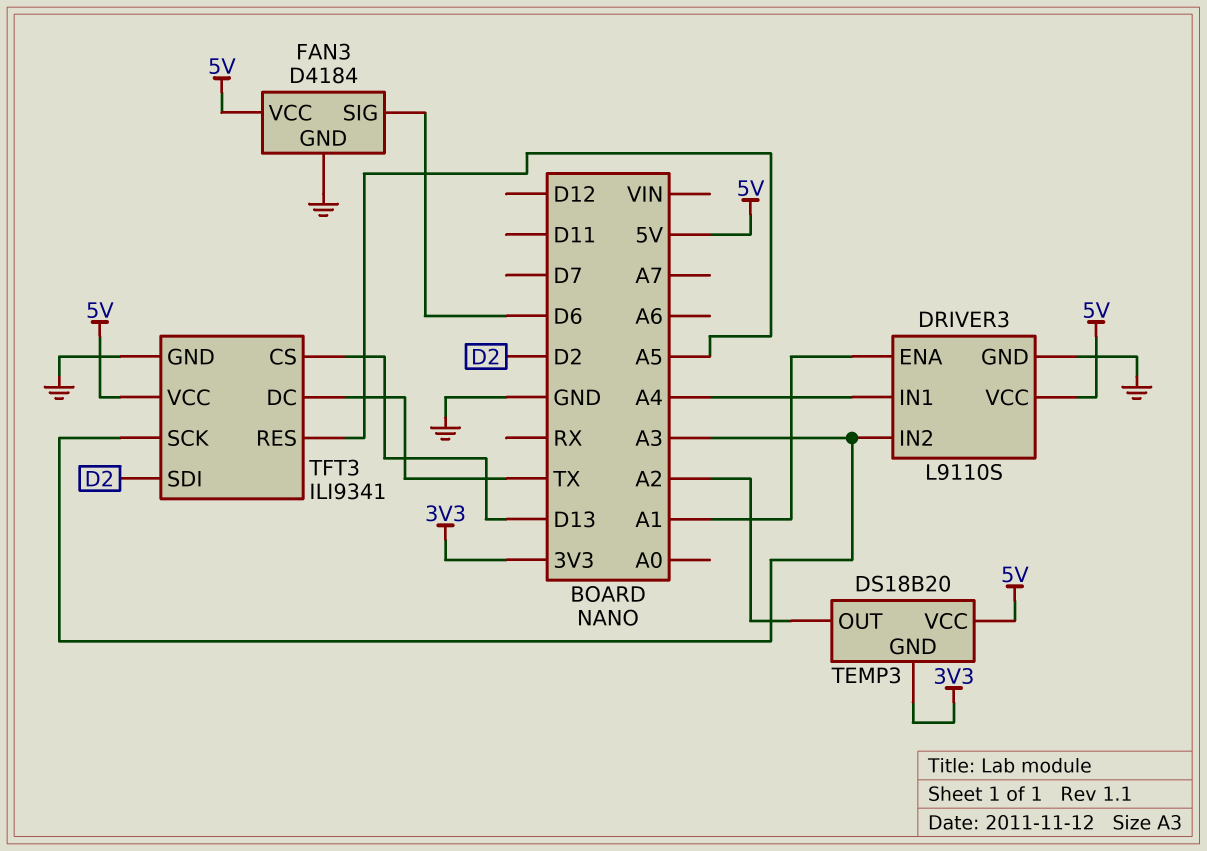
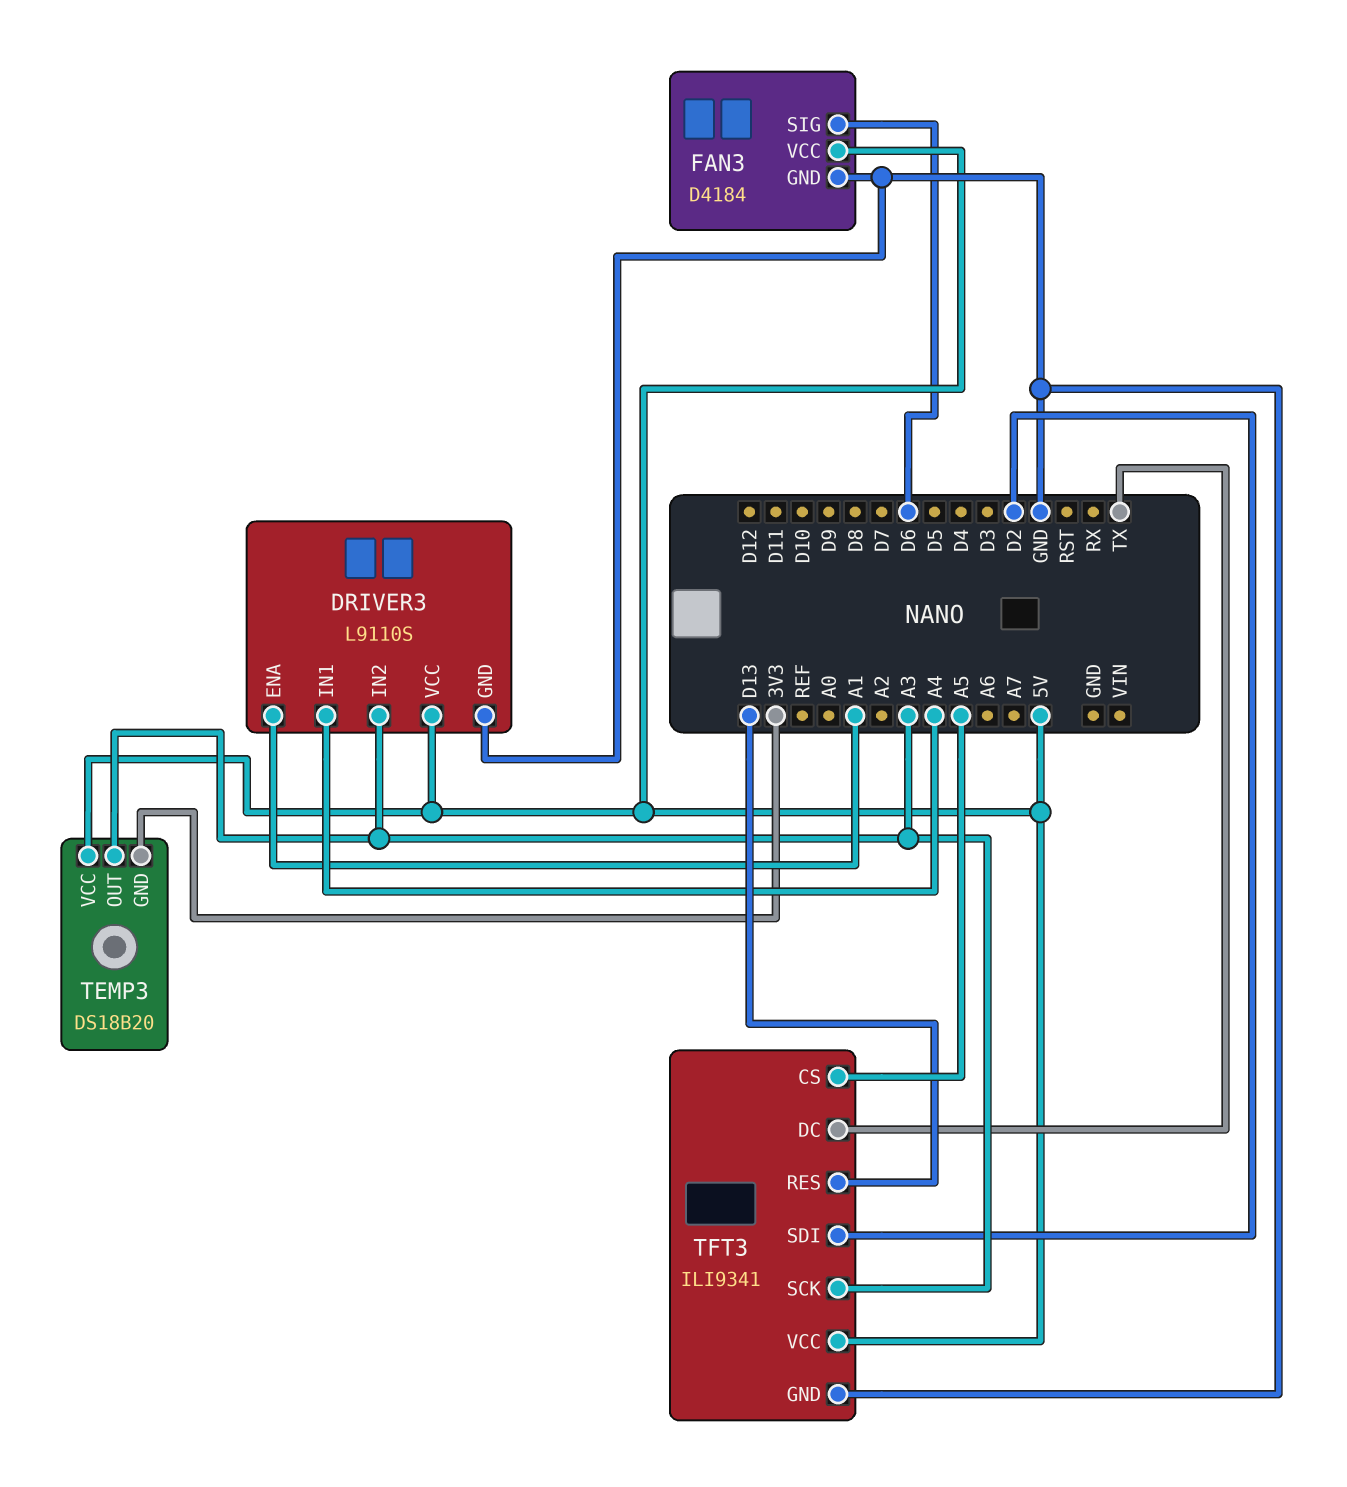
TEMP3 pin OUT: A2 -> A3
TFT3 pin CS: D13 -> A5
TFT3 pin RES: A5 -> D13

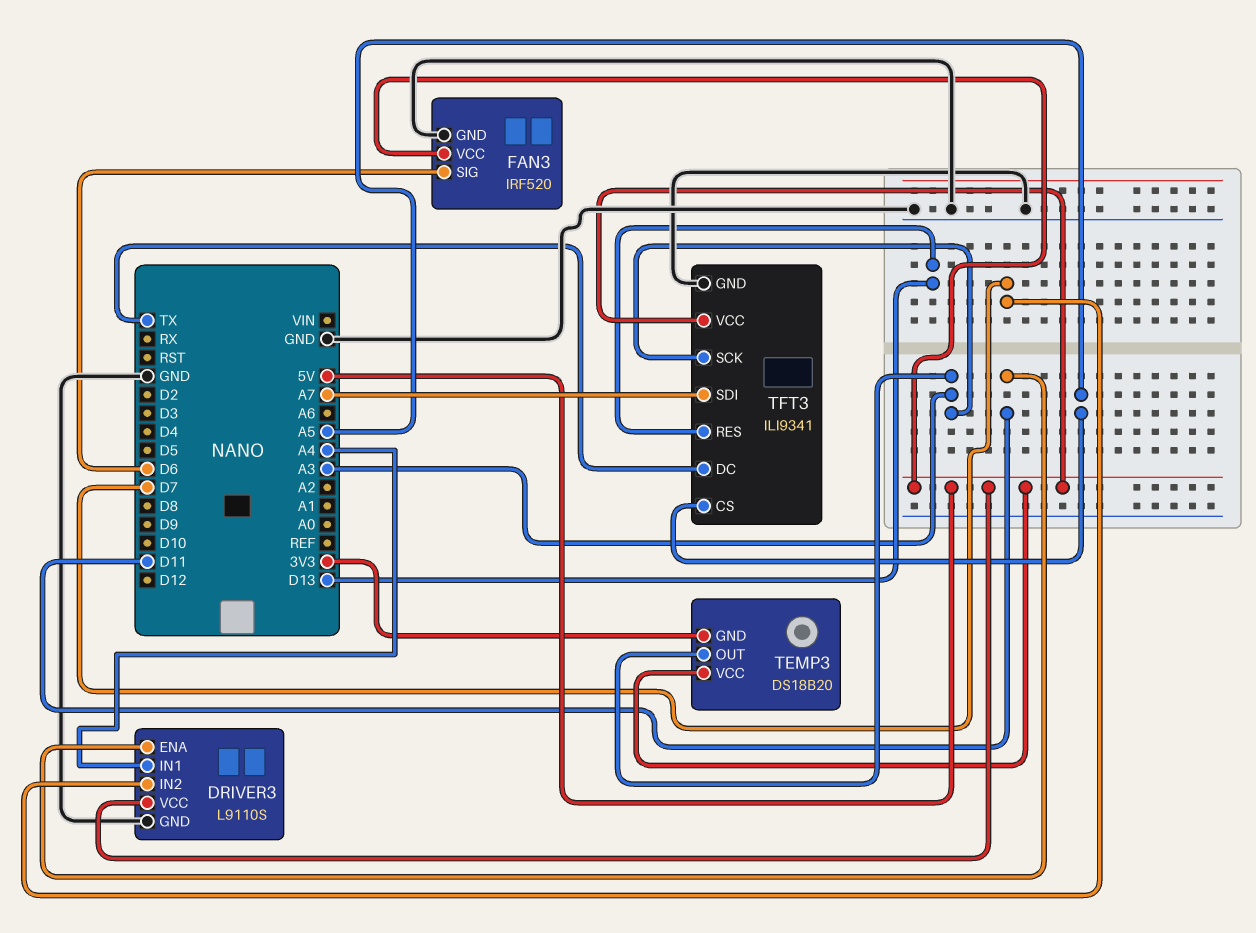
DRIVER3 pin ENA: A1 -> D11
DRIVER3 pin IN2: A3 -> D7
FAN3: D4184 -> IRF520
TFT3 pin SDI: D2 -> A7

